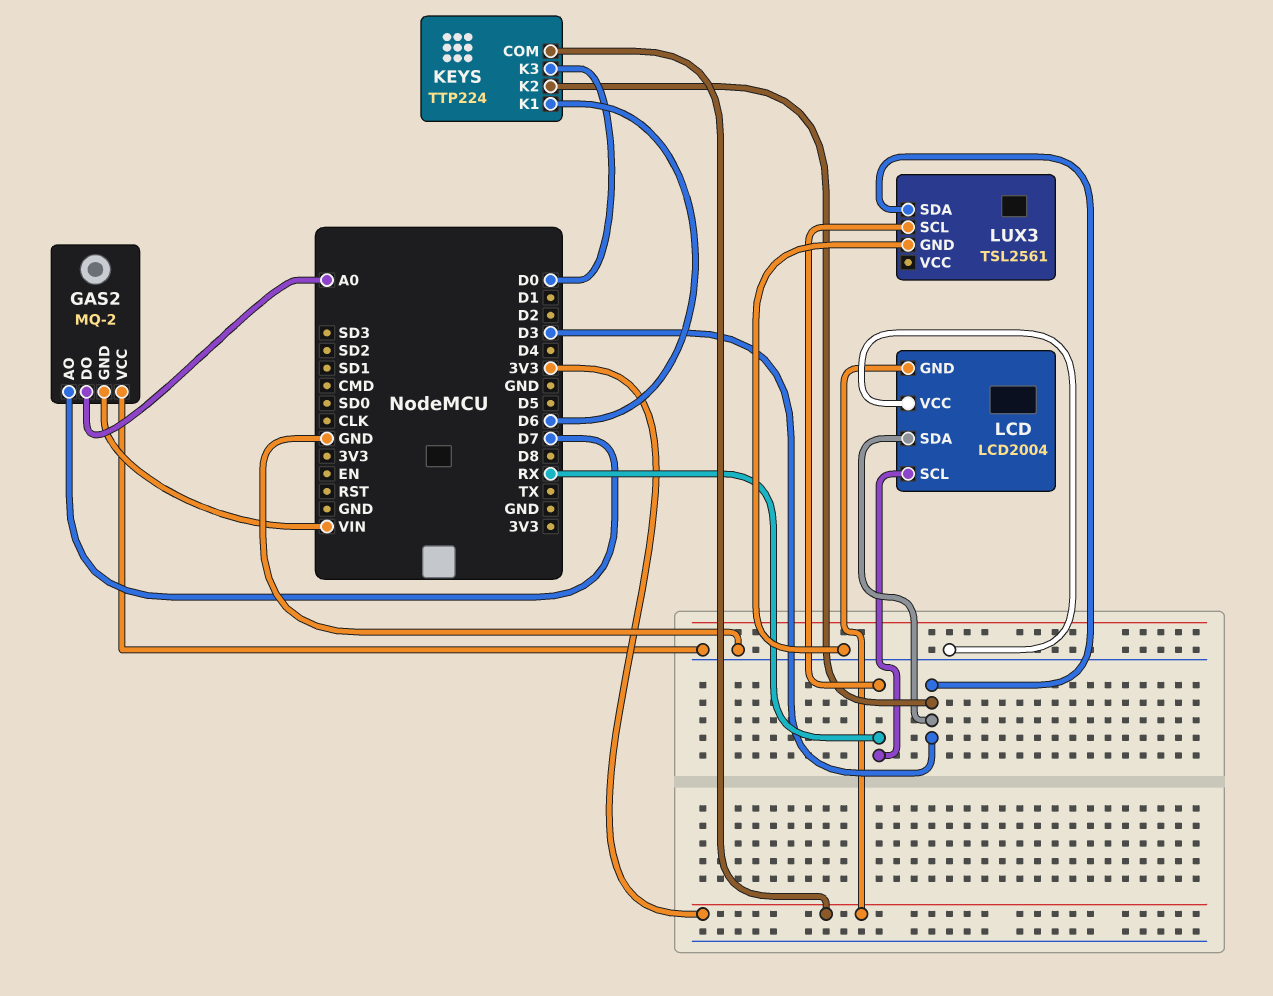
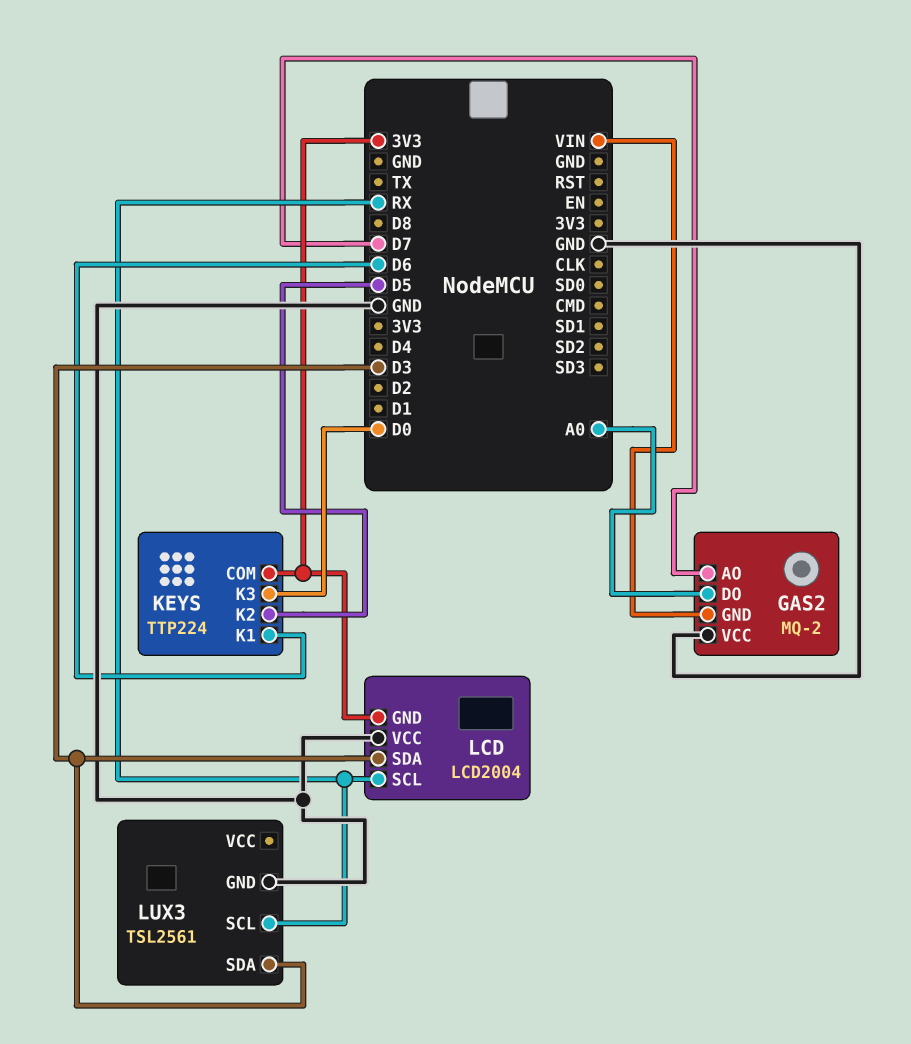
KEYS pin K2: D3 -> D5

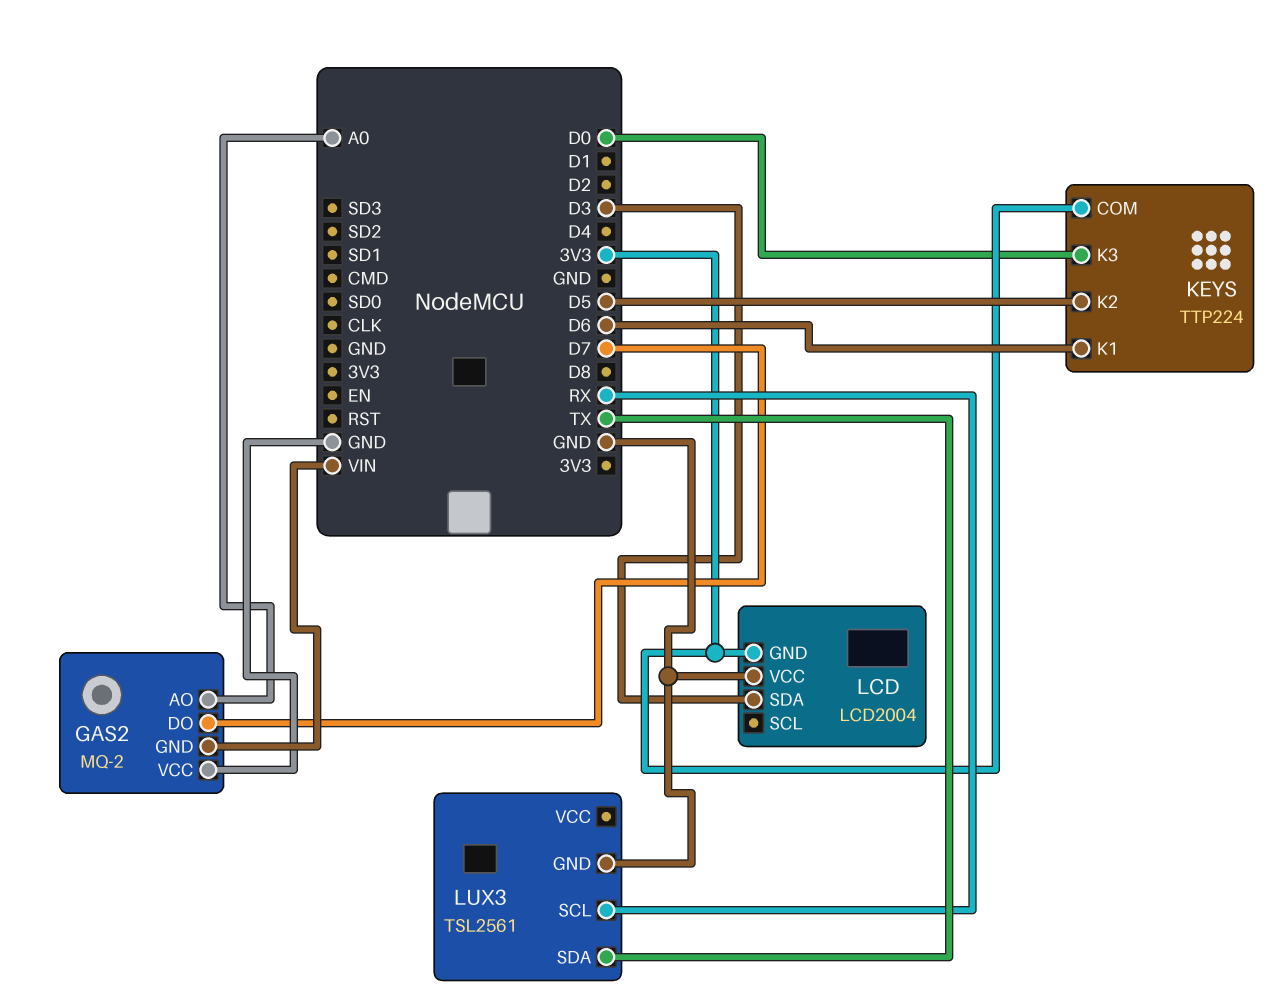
GAS2 pin AO: D7 -> A0
GAS2 pin DO: A0 -> D7
LCD pin SCL: RX -> none
LUX3 pin SDA: D3 -> TX

